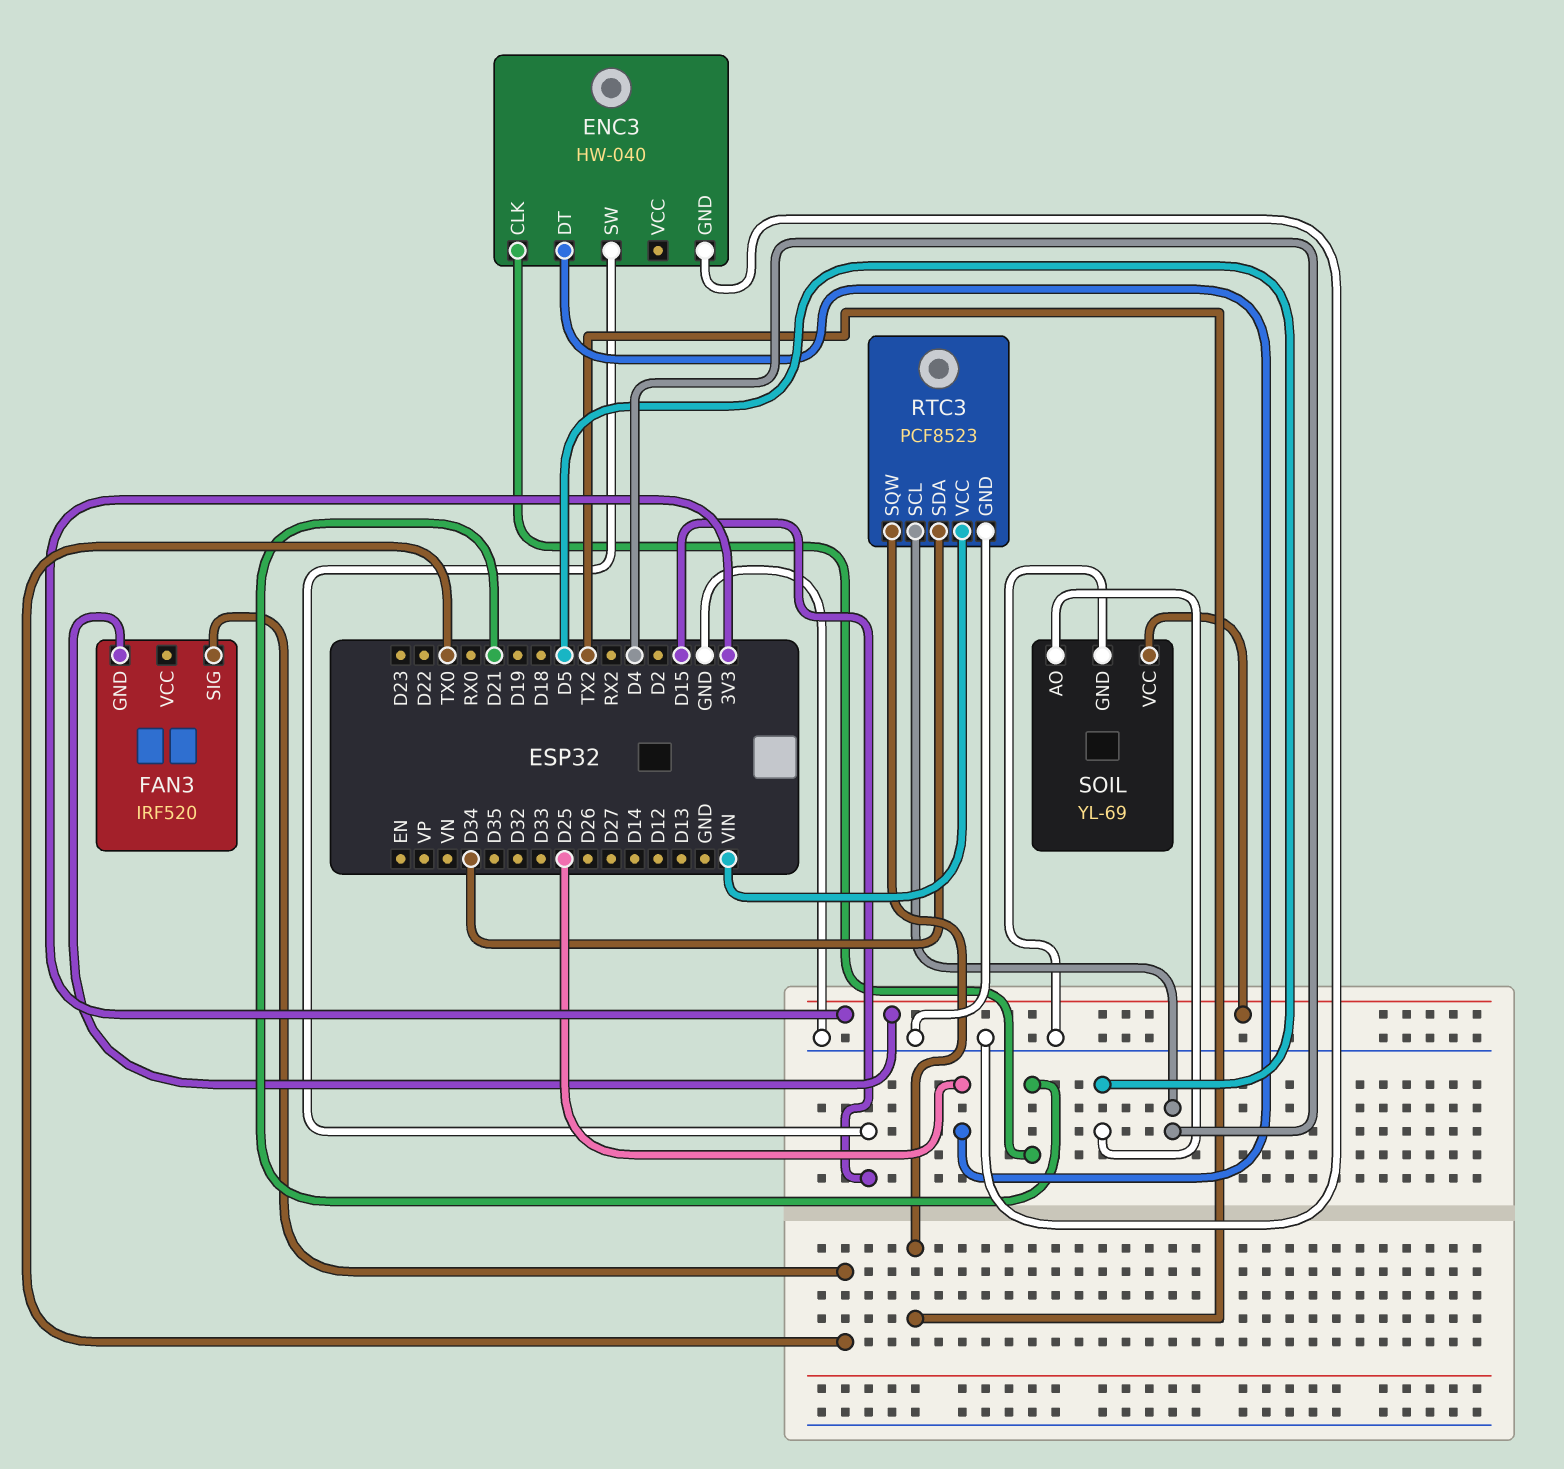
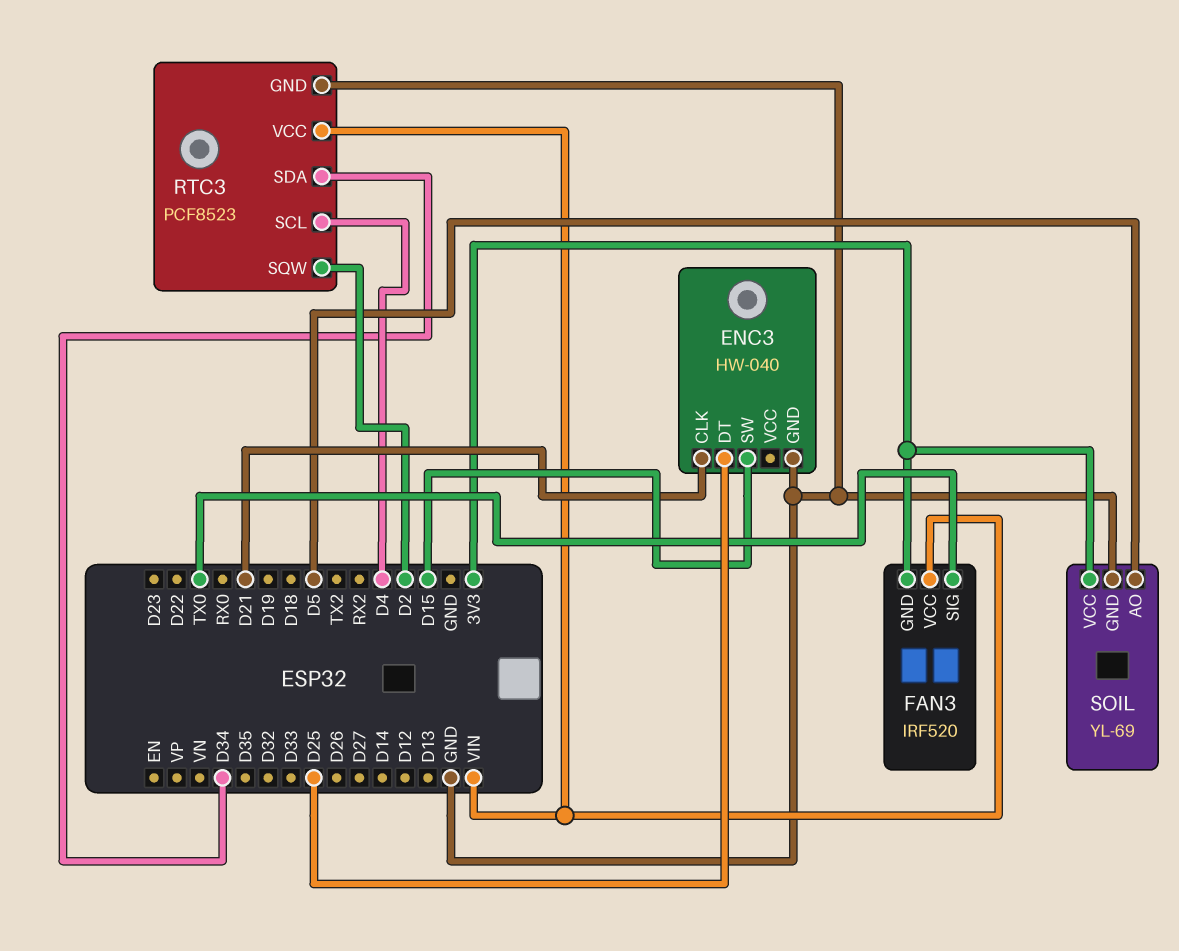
FAN3 pin VCC: none -> VIN
RTC3 pin SQW: TX2 -> D2

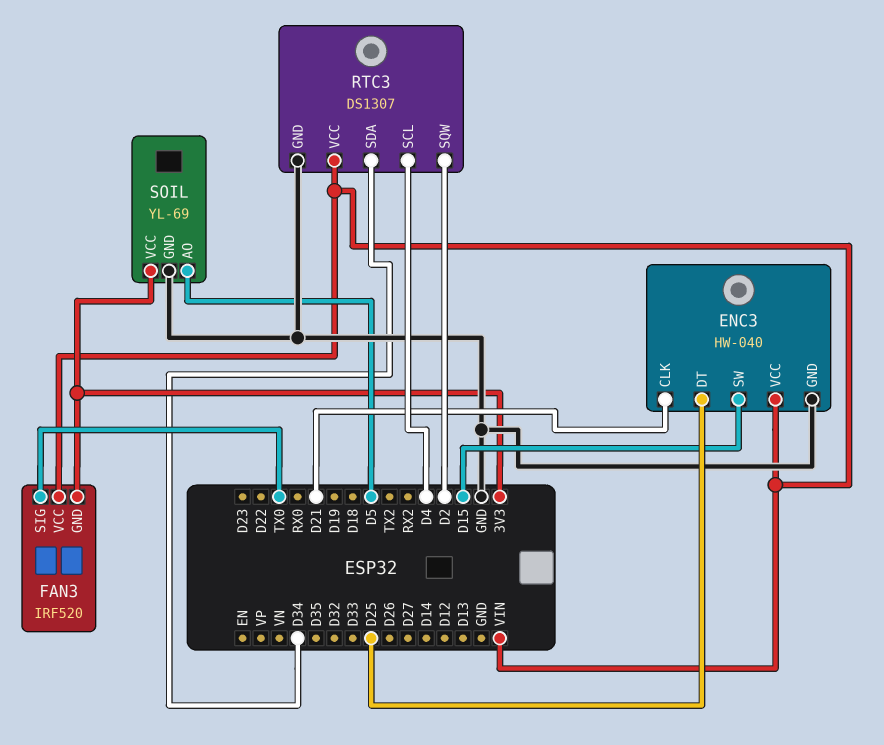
ENC3 pin VCC: none -> VIN
RTC3: PCF8523 -> DS1307

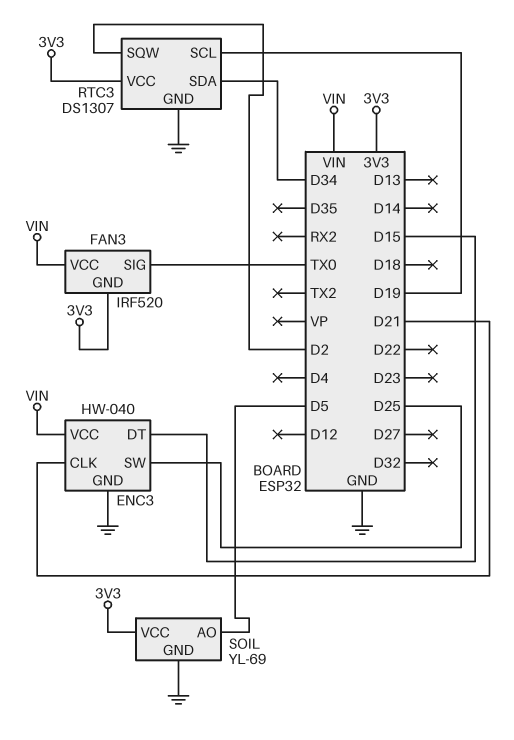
ENC3 pin DT: D25 -> D15
ENC3 pin SW: D15 -> D25
RTC3 pin SCL: D4 -> D19
RTC3 pin VCC: VIN -> 3V3

